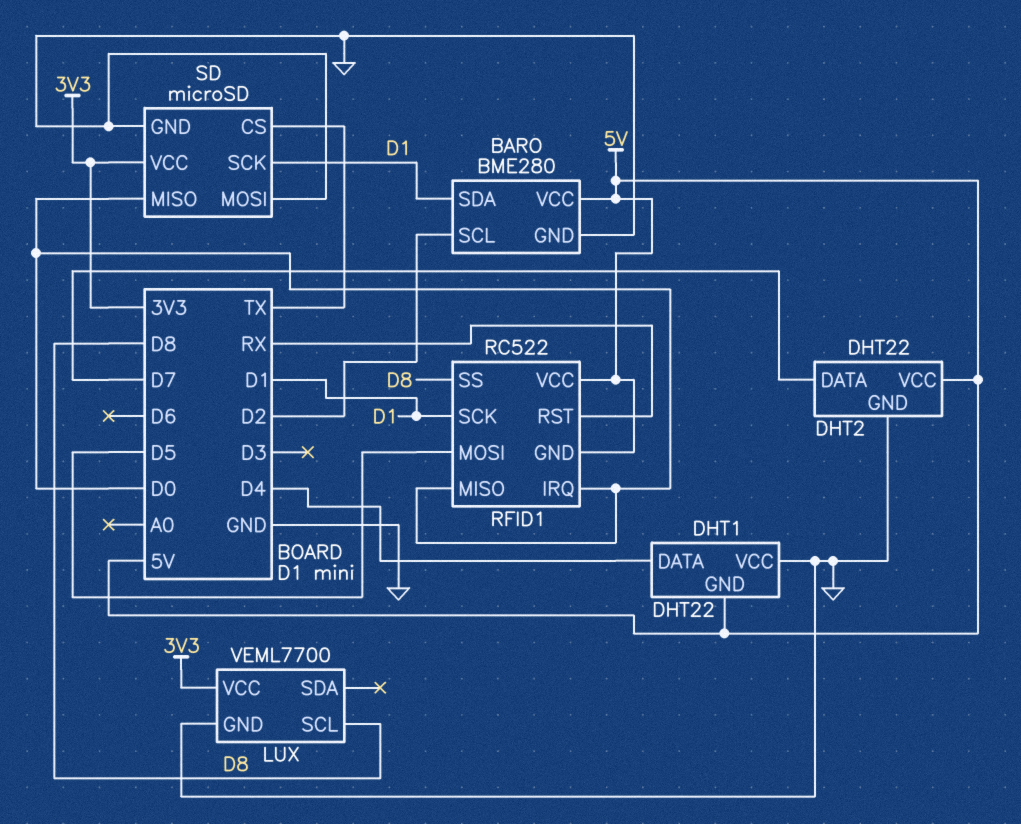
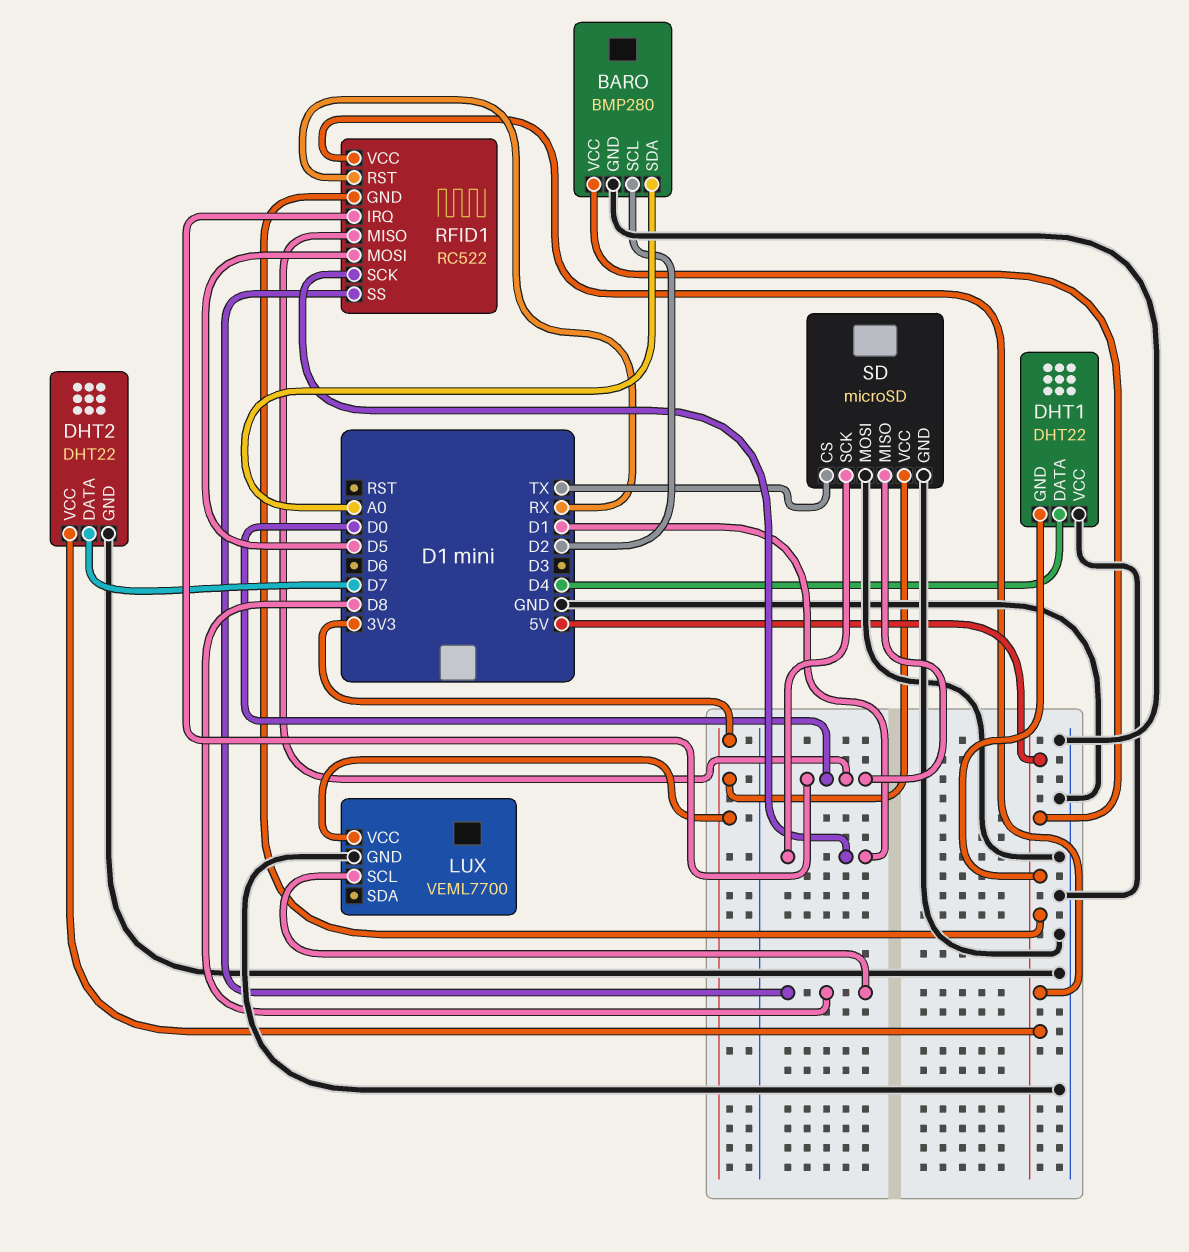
BARO: BME280 -> BMP280
BARO pin SDA: D1 -> A0

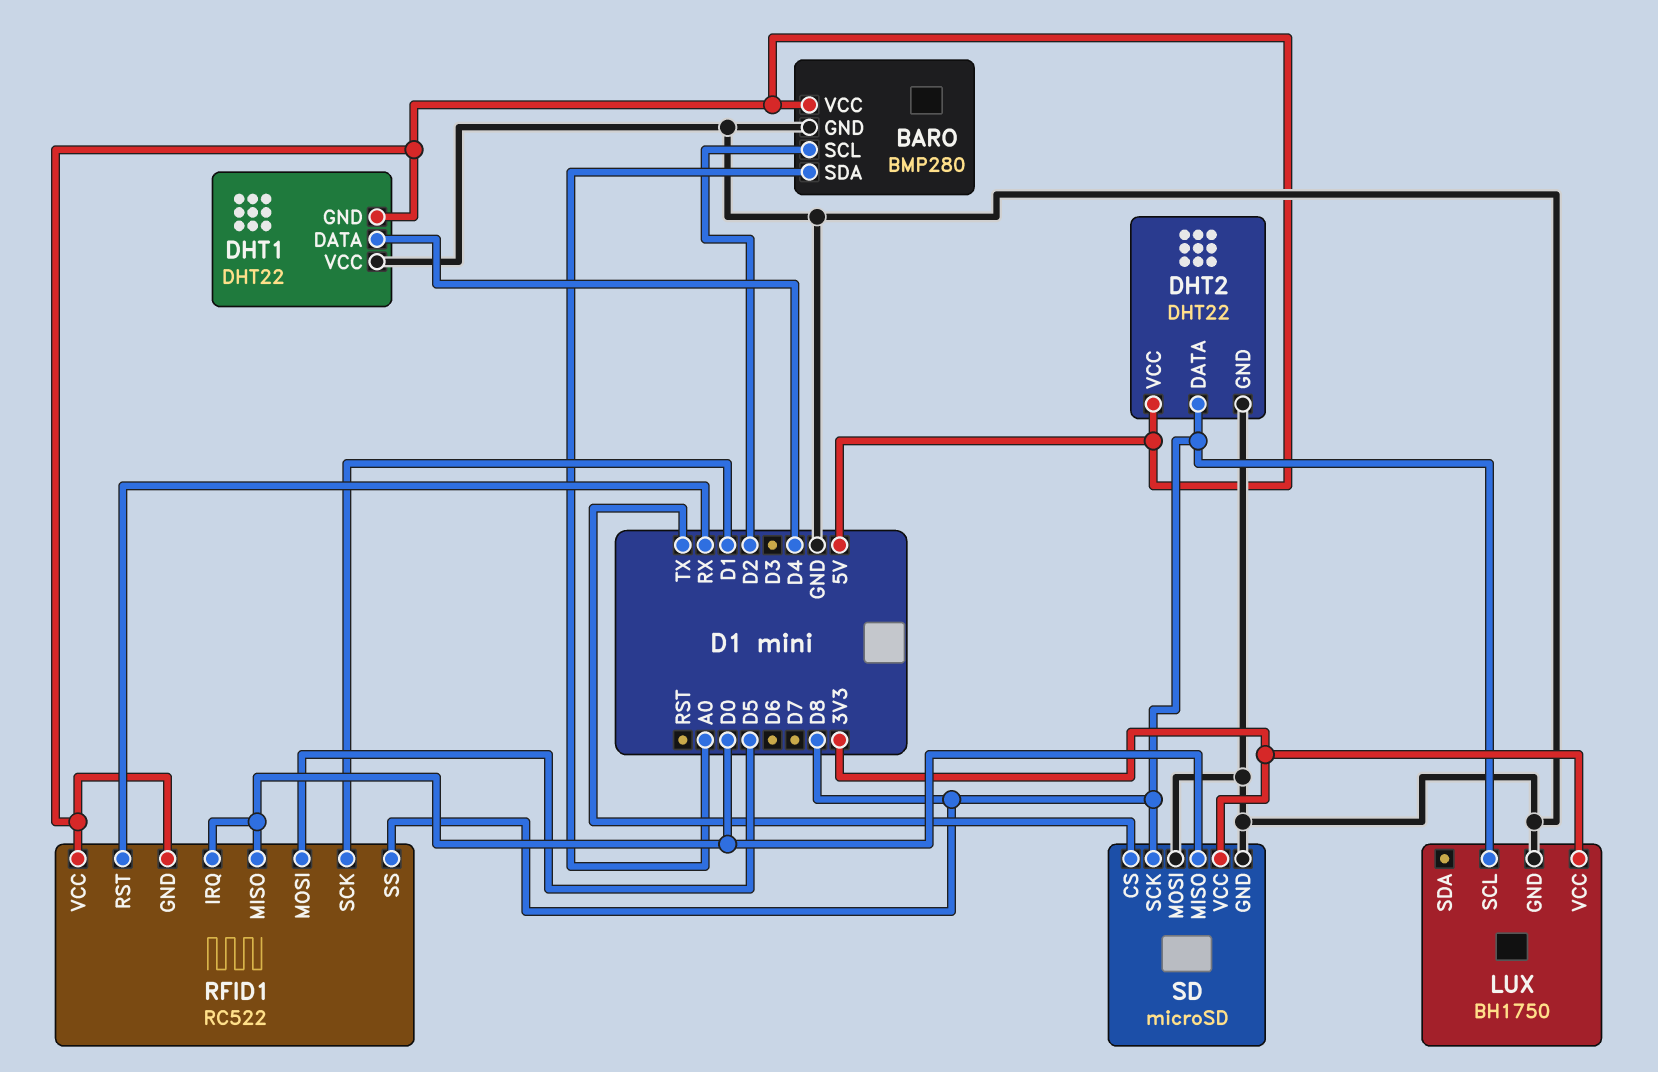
DHT2 pin DATA: D7 -> D8
LUX: VEML7700 -> BH1750
SD pin SCK: D1 -> D8

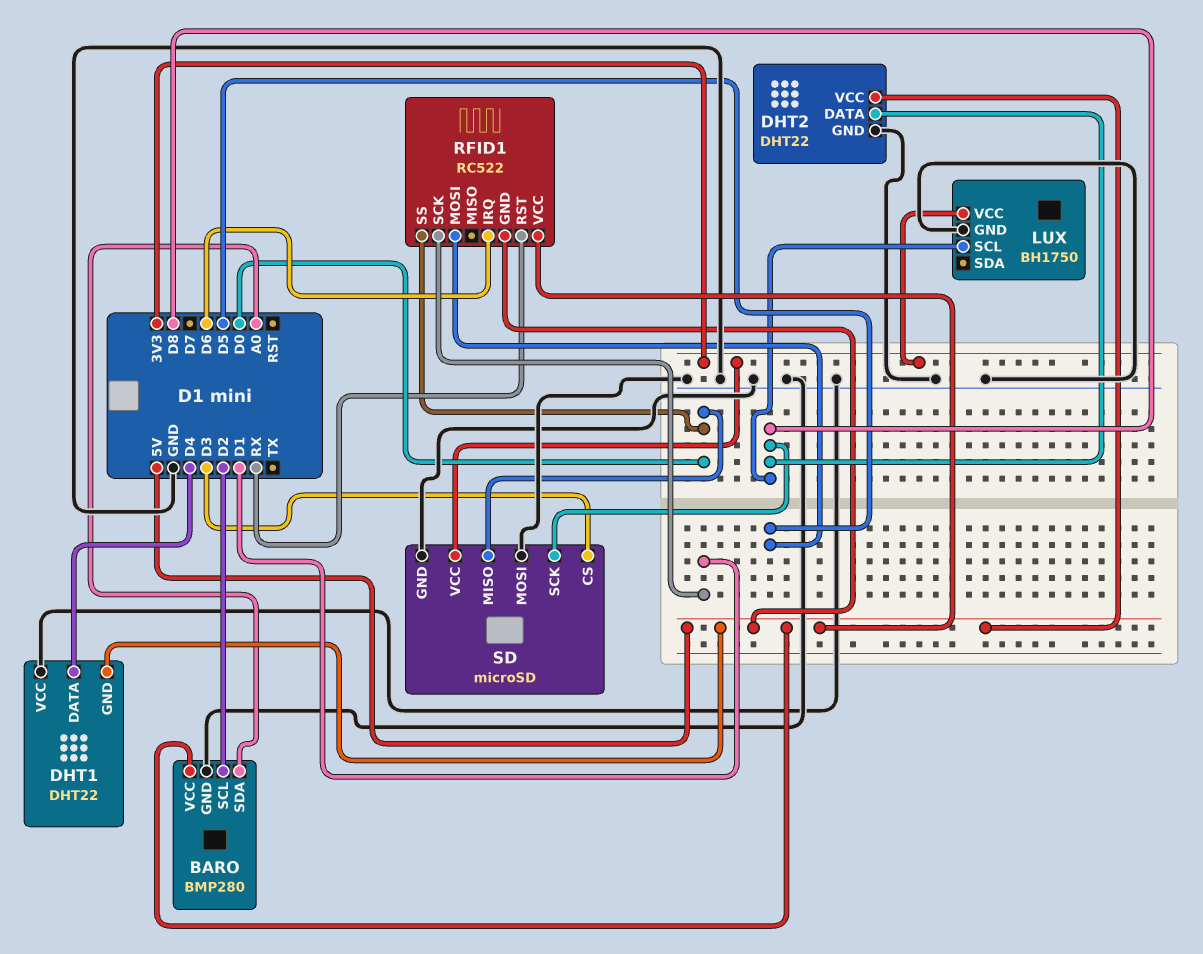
RFID1 pin IRQ: D0 -> D6
RFID1 pin MISO: D0 -> none
RFID1 pin SS: D8 -> D0
SD pin CS: TX -> D3

